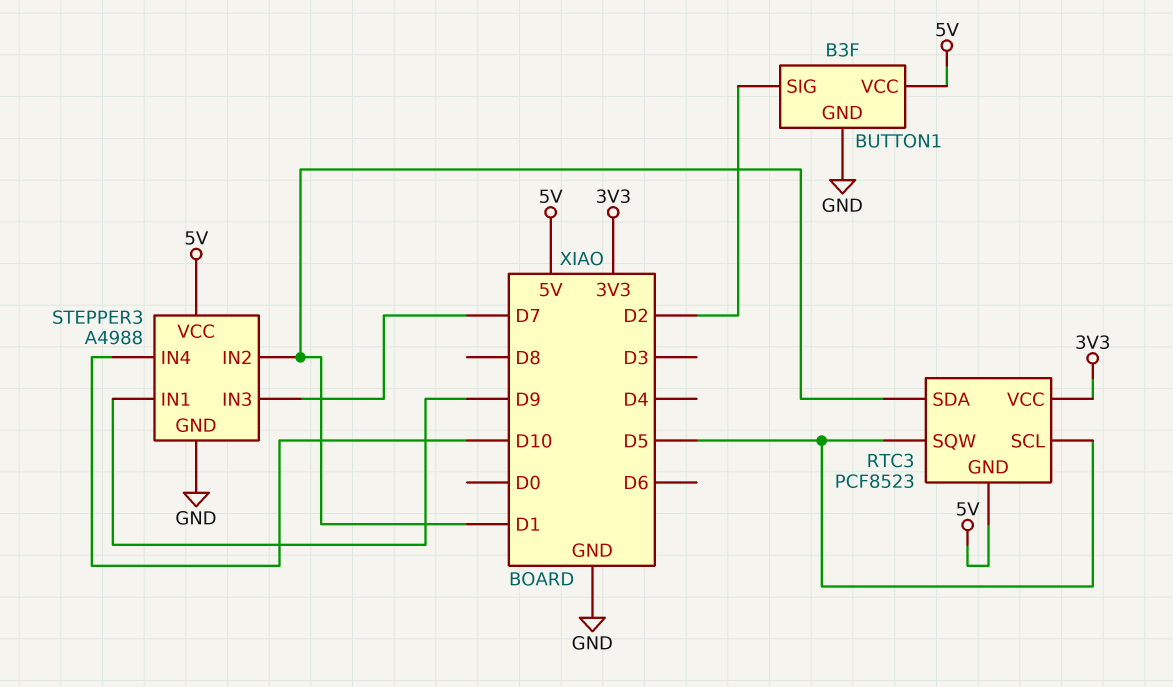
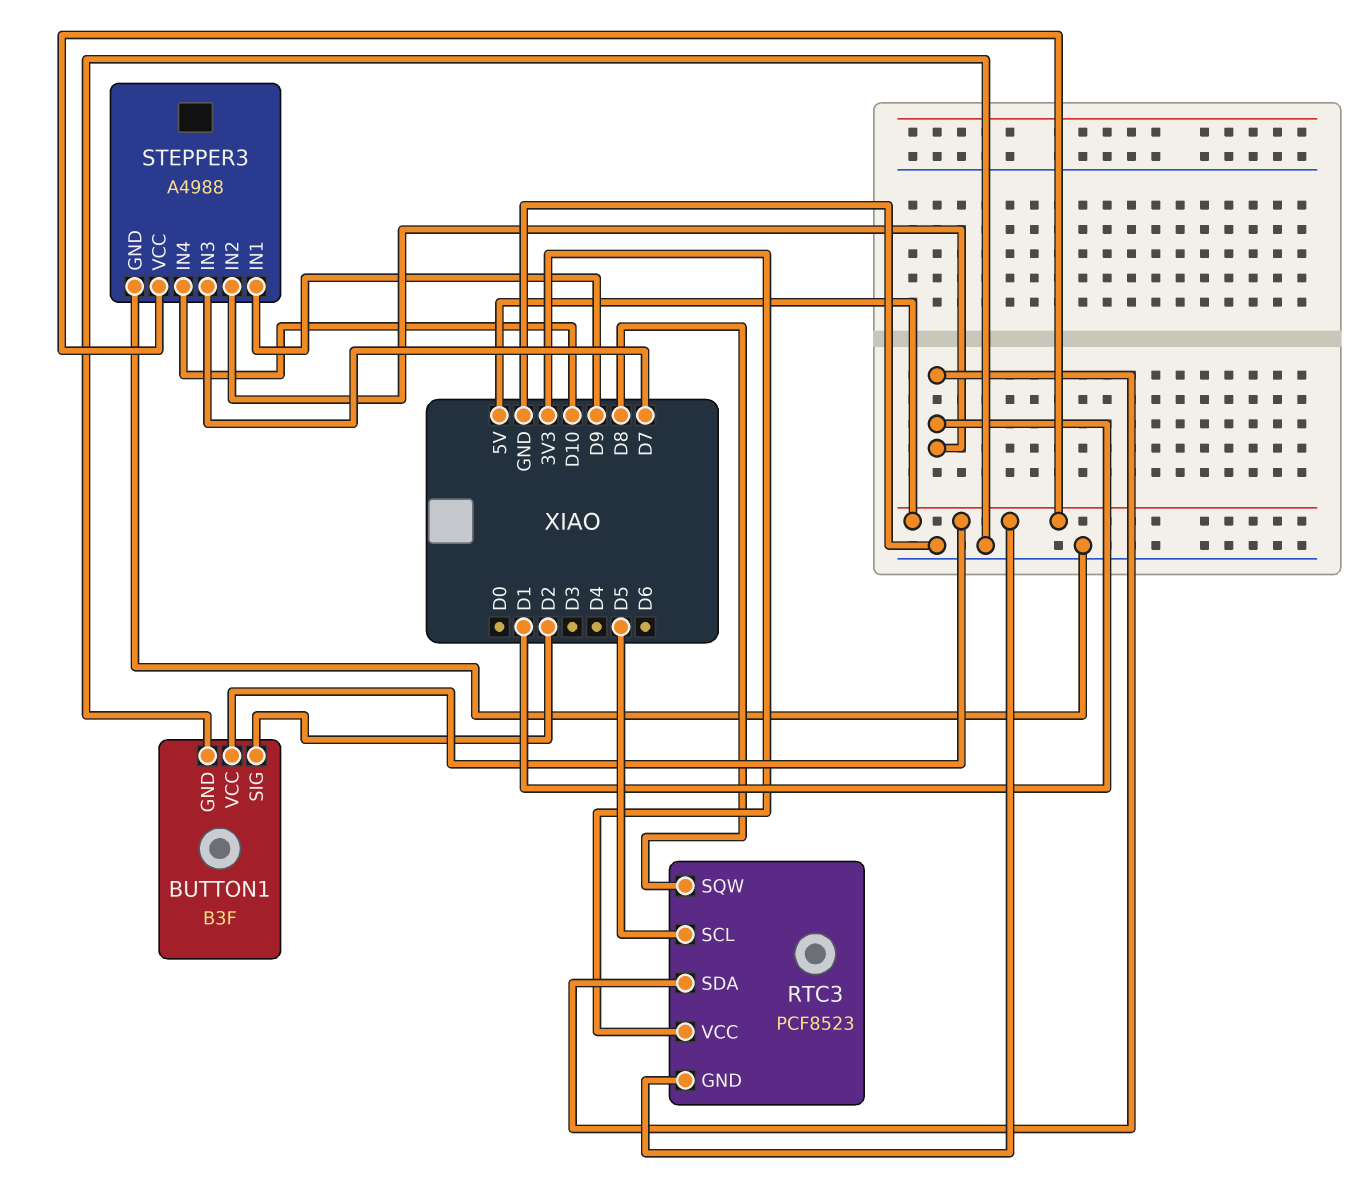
RTC3 pin SQW: D5 -> D8

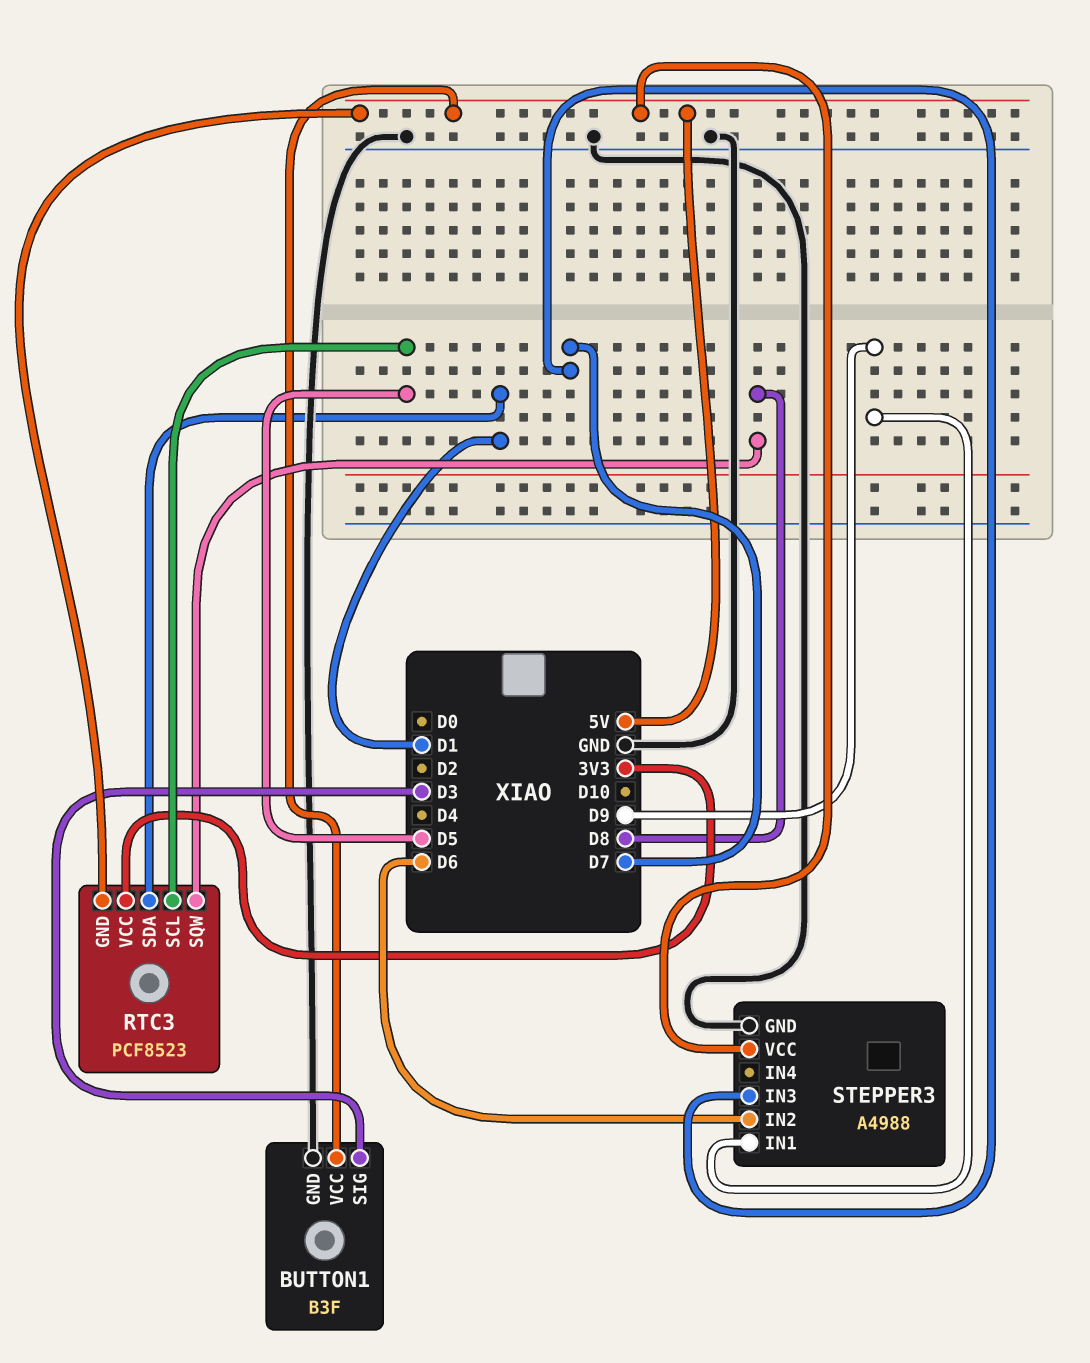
BUTTON1 pin SIG: D2 -> D3
STEPPER3 pin IN2: D1 -> D6
STEPPER3 pin IN4: D10 -> none

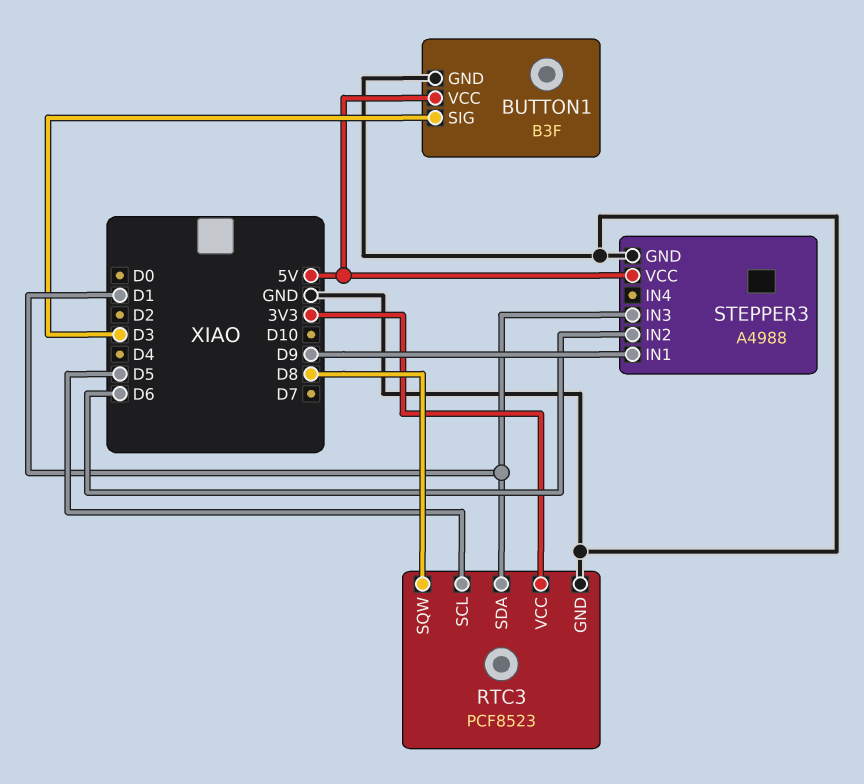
RTC3 pin GND: 5V -> GND
STEPPER3 pin IN3: D7 -> D1

